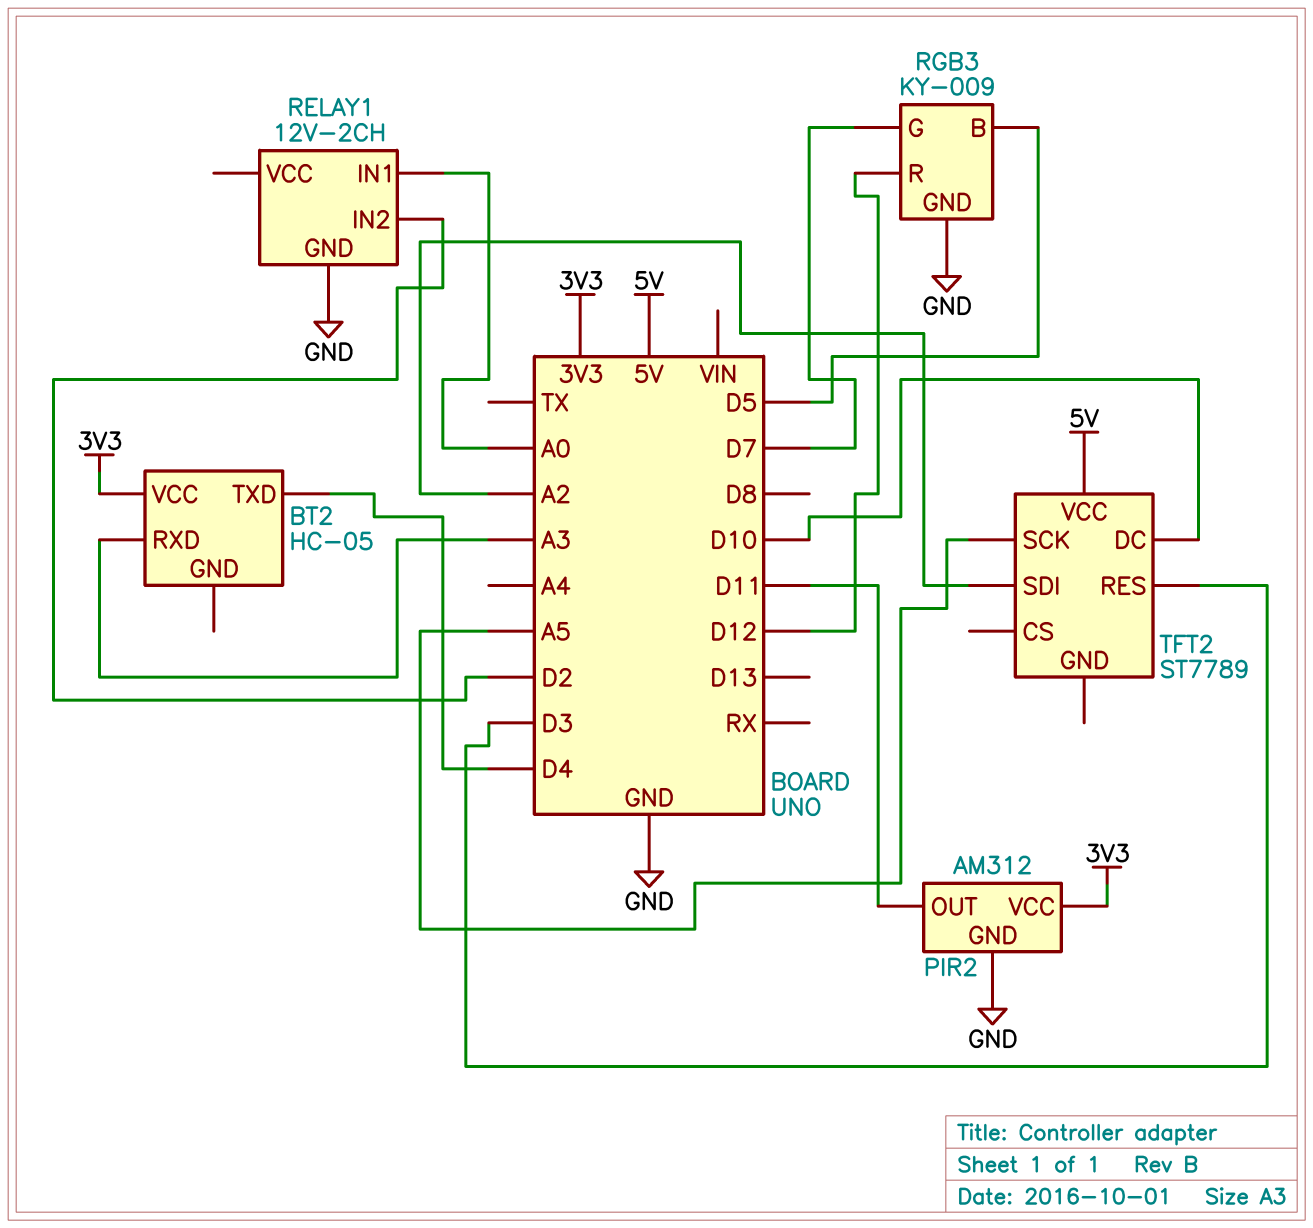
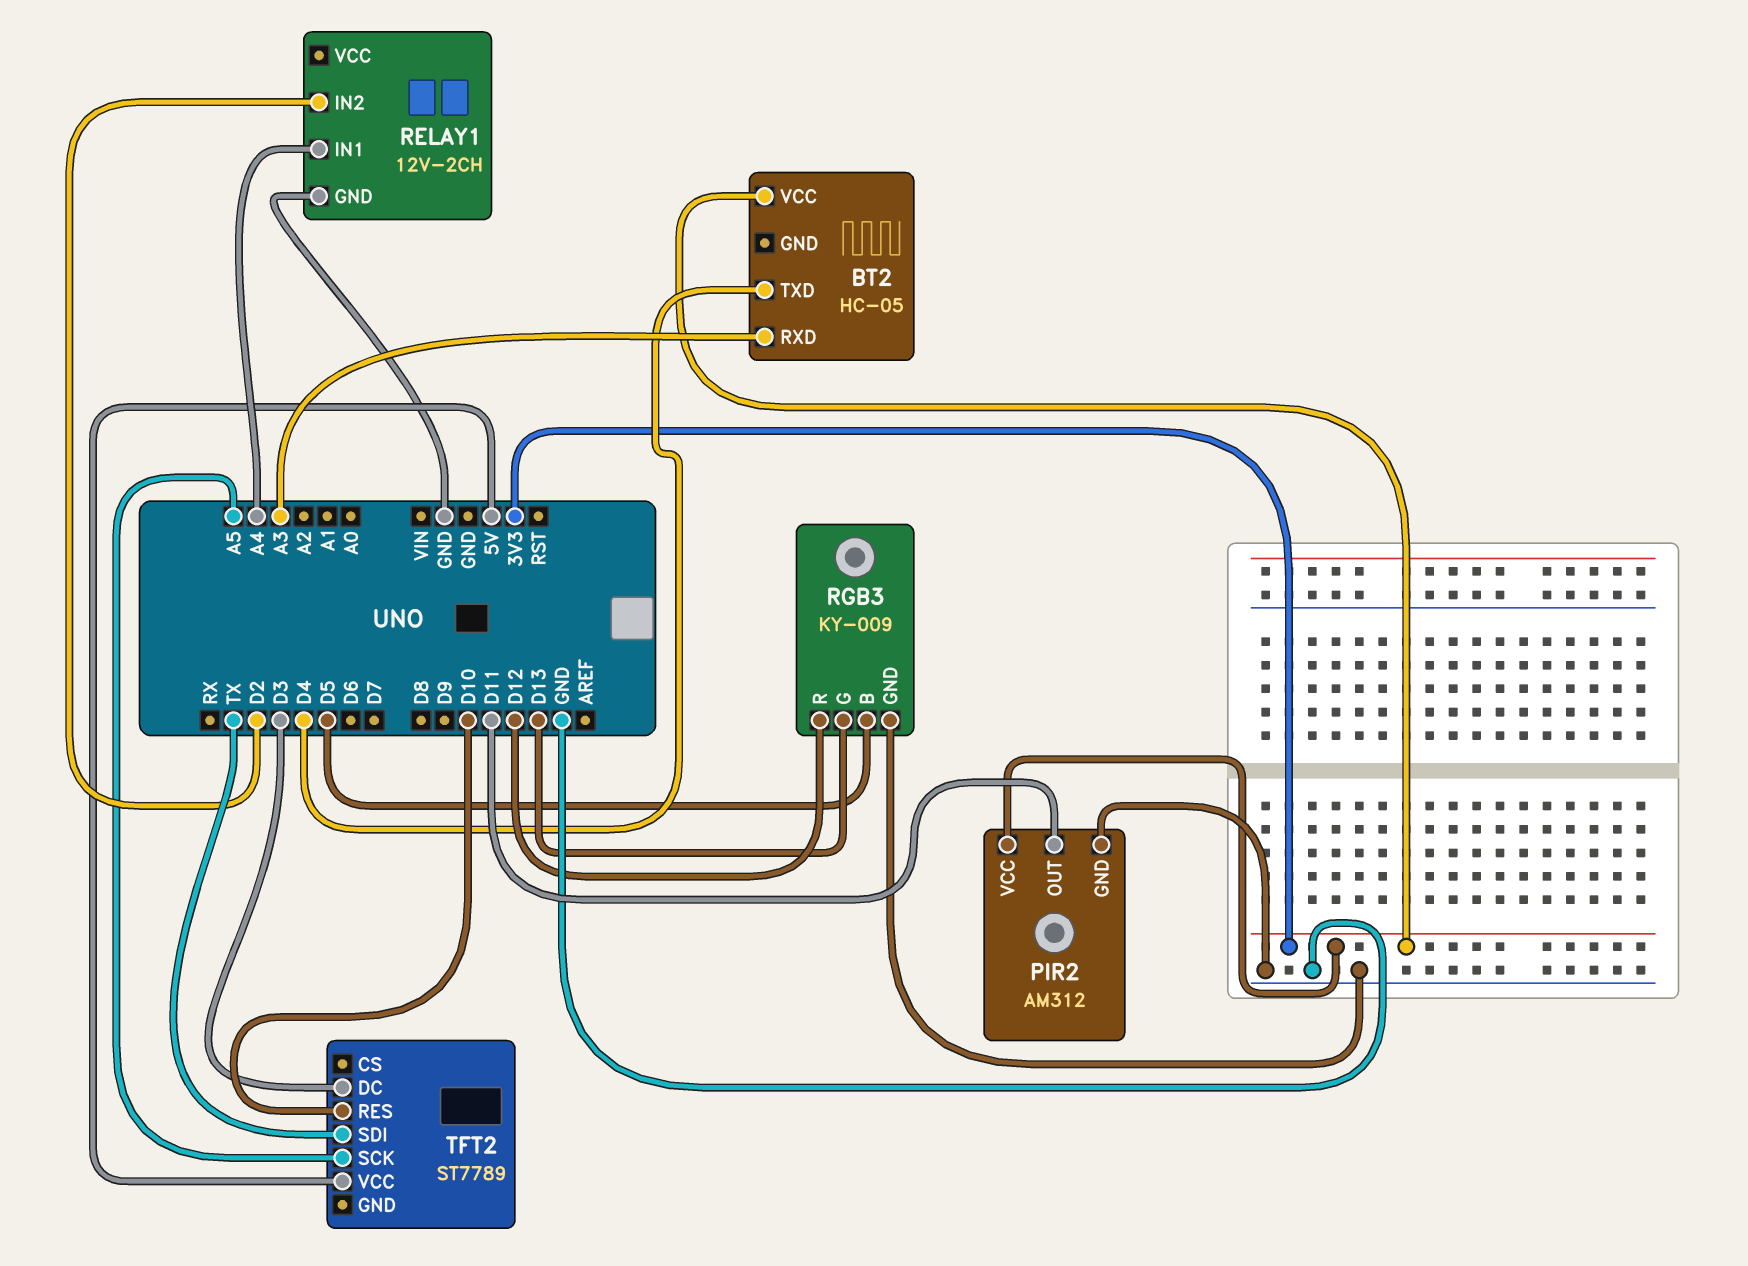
RELAY1 pin IN1: A0 -> A4
RGB3 pin G: D7 -> D13
TFT2 pin DC: D10 -> D3
TFT2 pin RES: D3 -> D10
TFT2 pin SDI: A2 -> TX

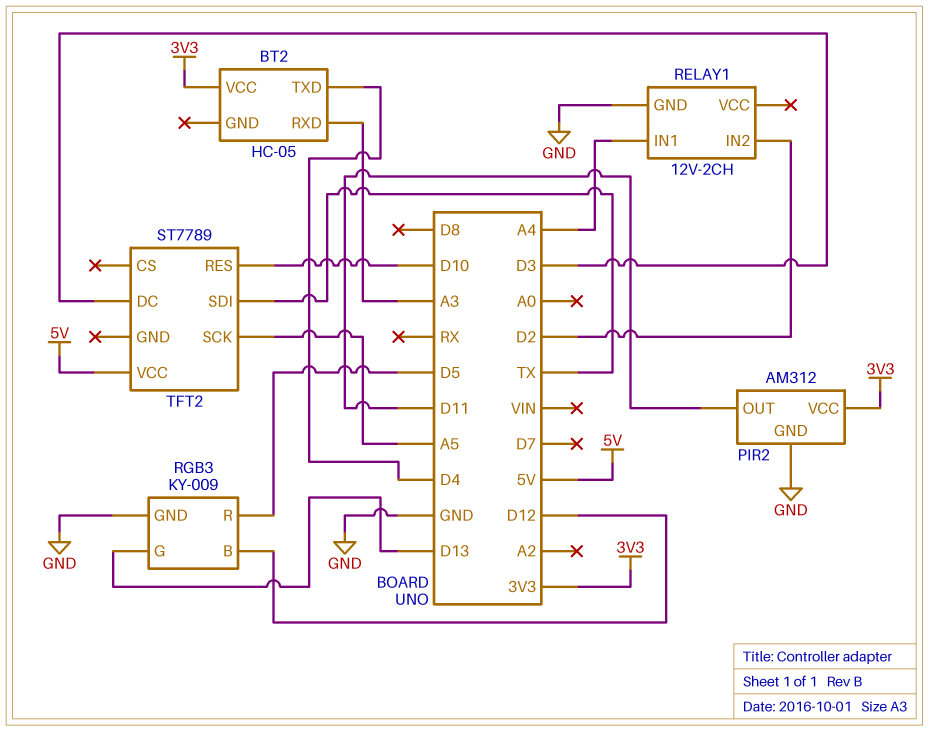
RGB3 pin B: D5 -> D12
RGB3 pin R: D12 -> D5

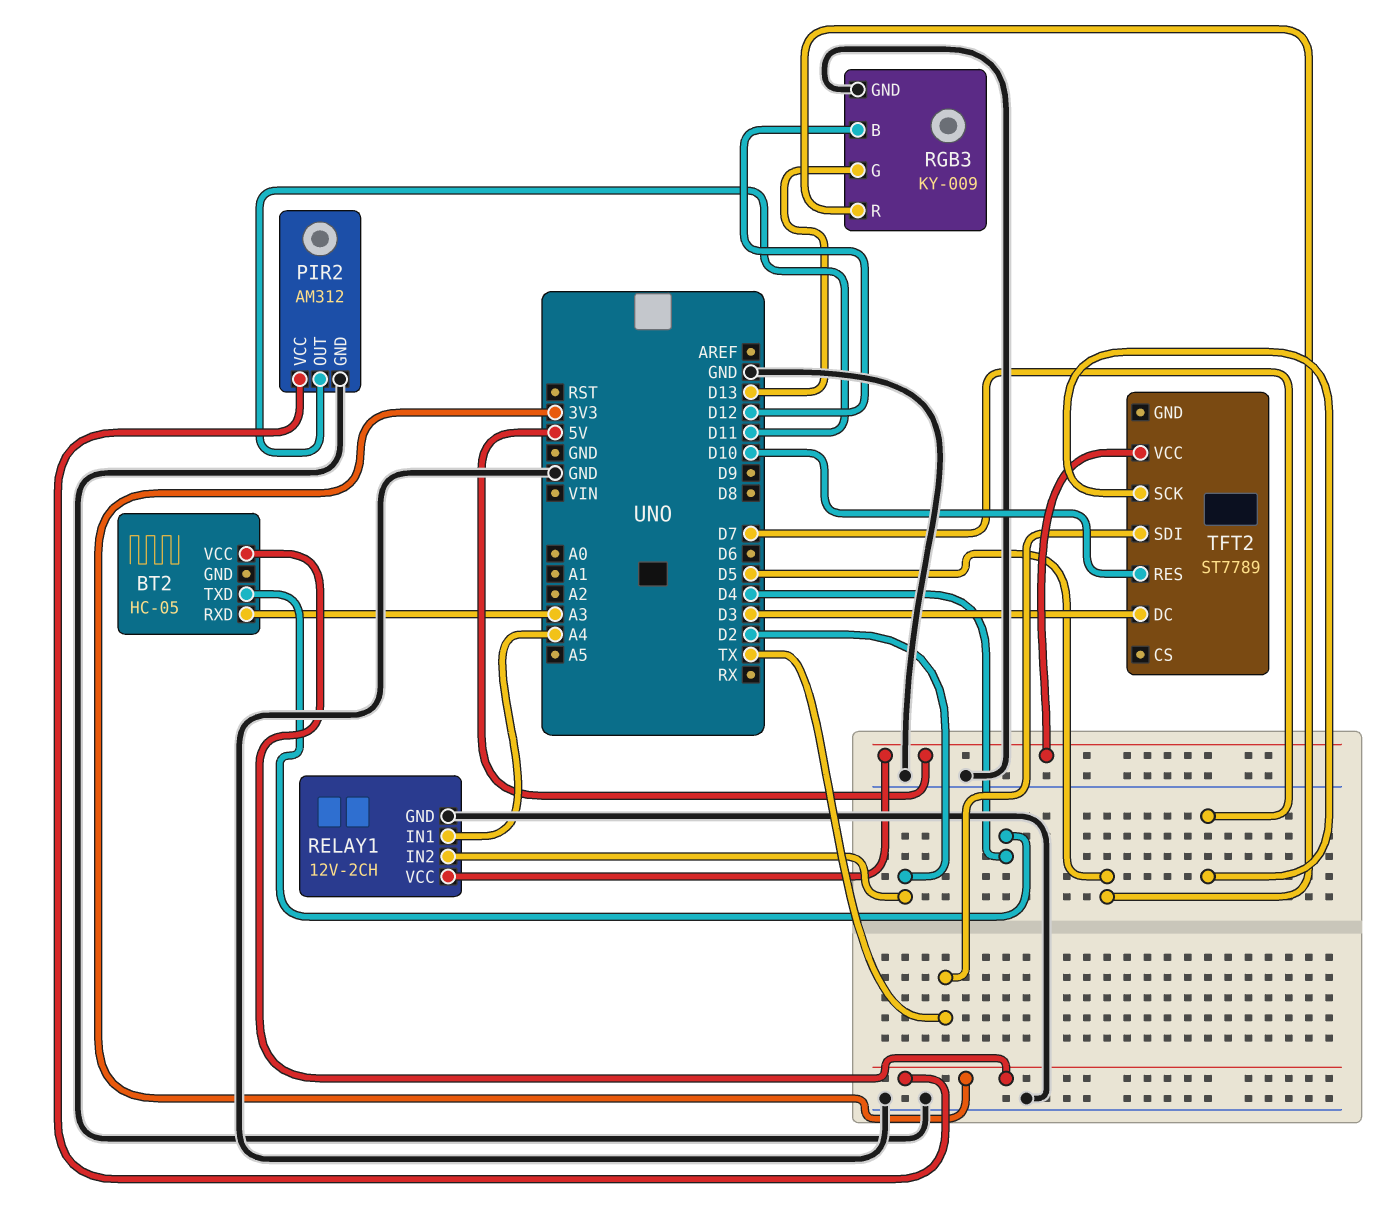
RELAY1 pin VCC: none -> 5V
TFT2 pin SCK: A5 -> D7

